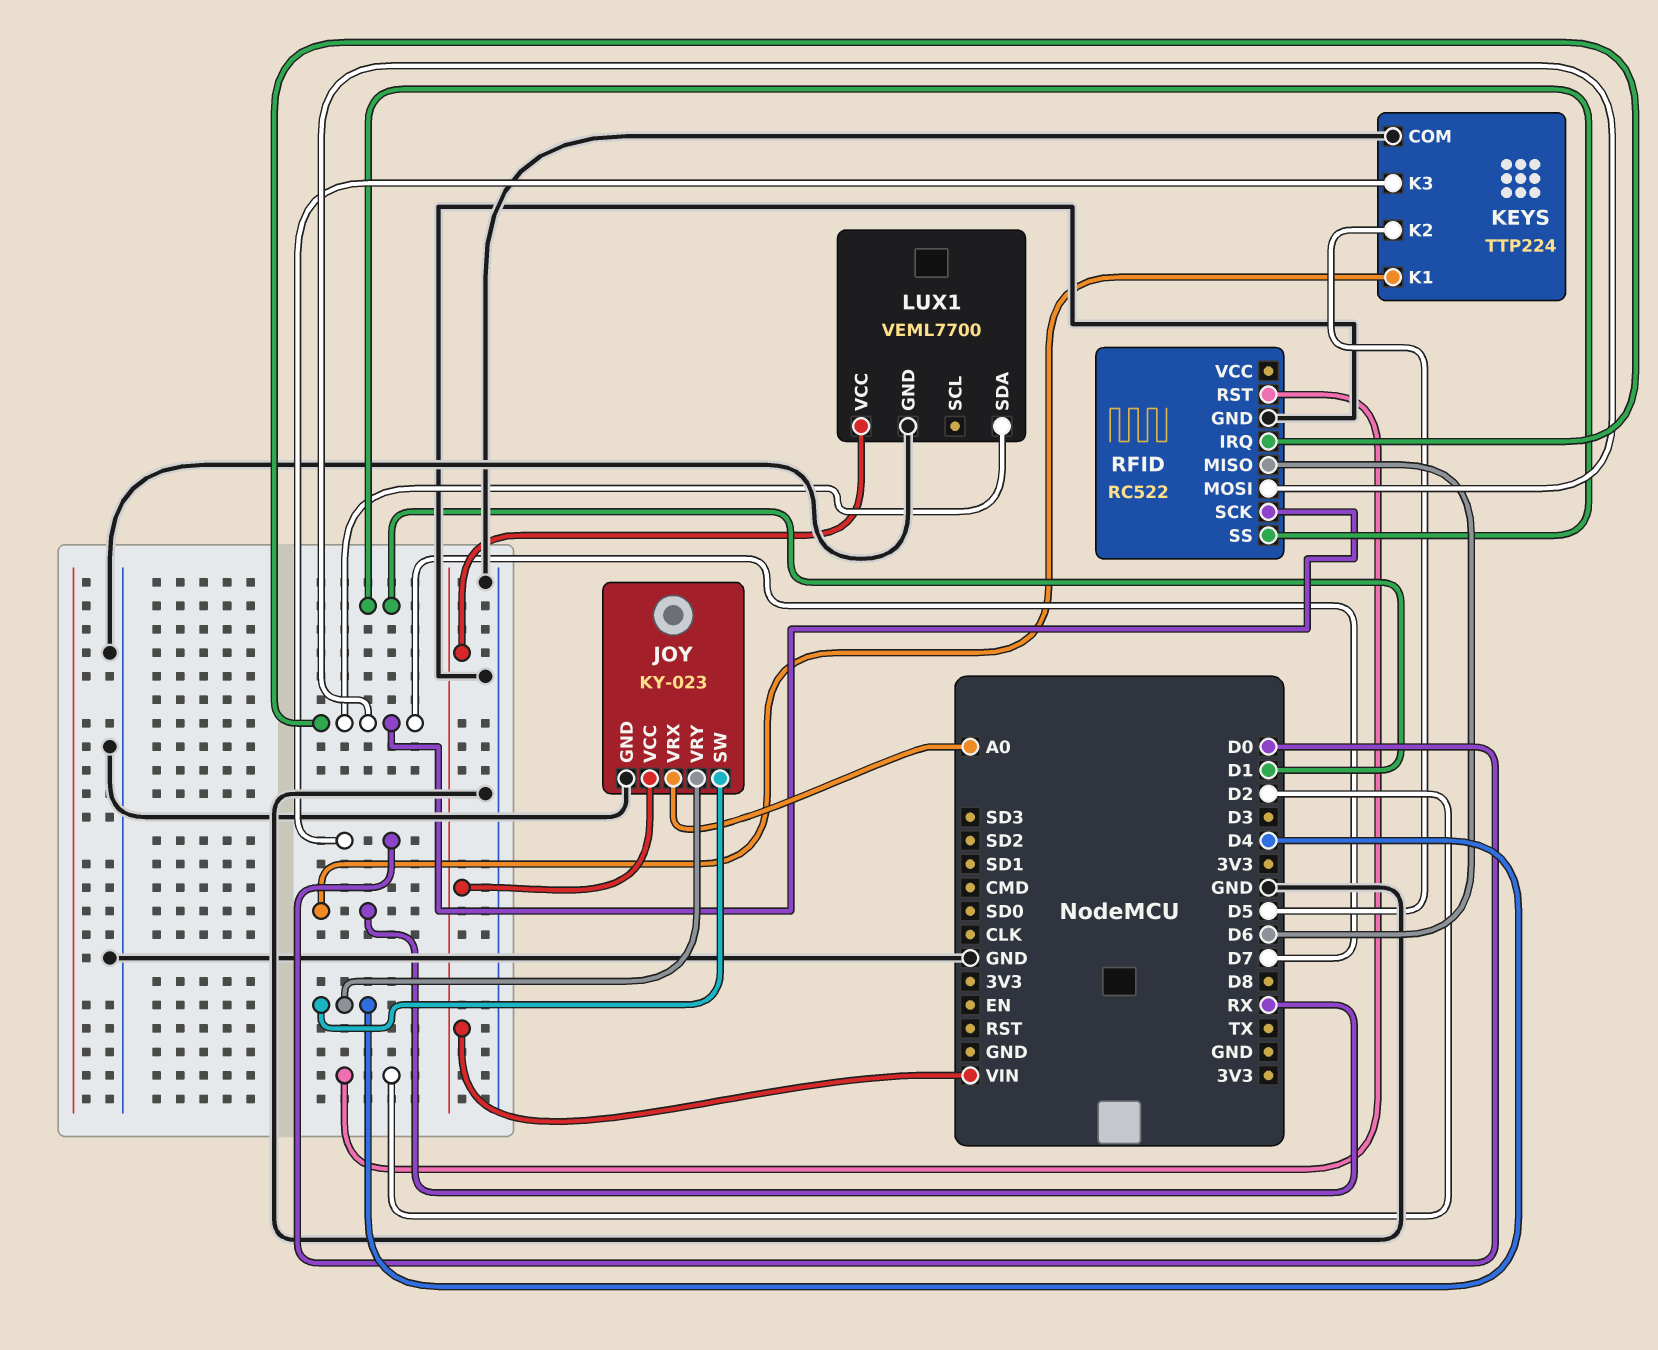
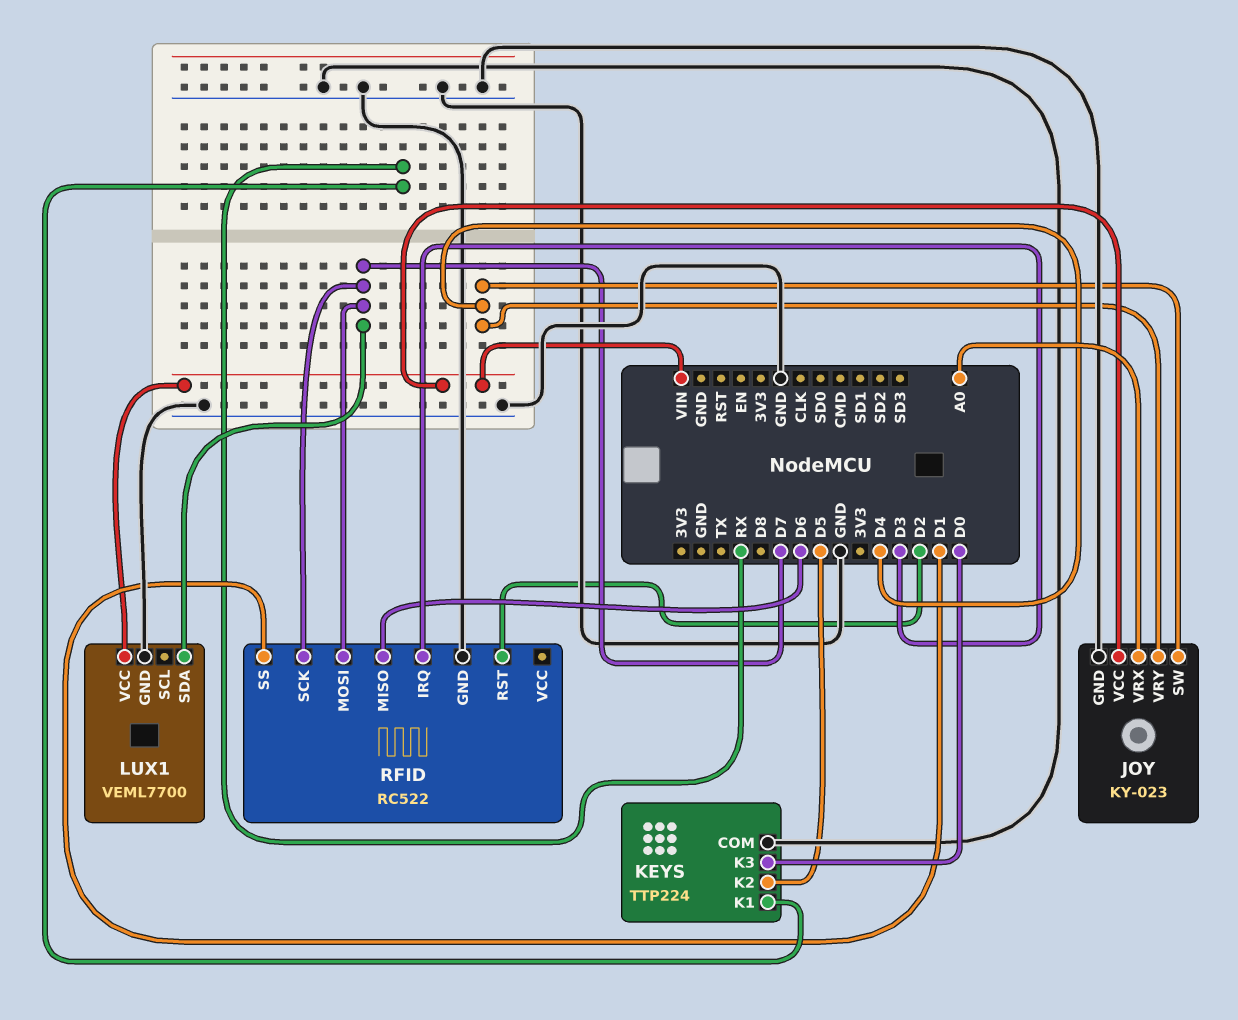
RFID pin IRQ: D7 -> D3

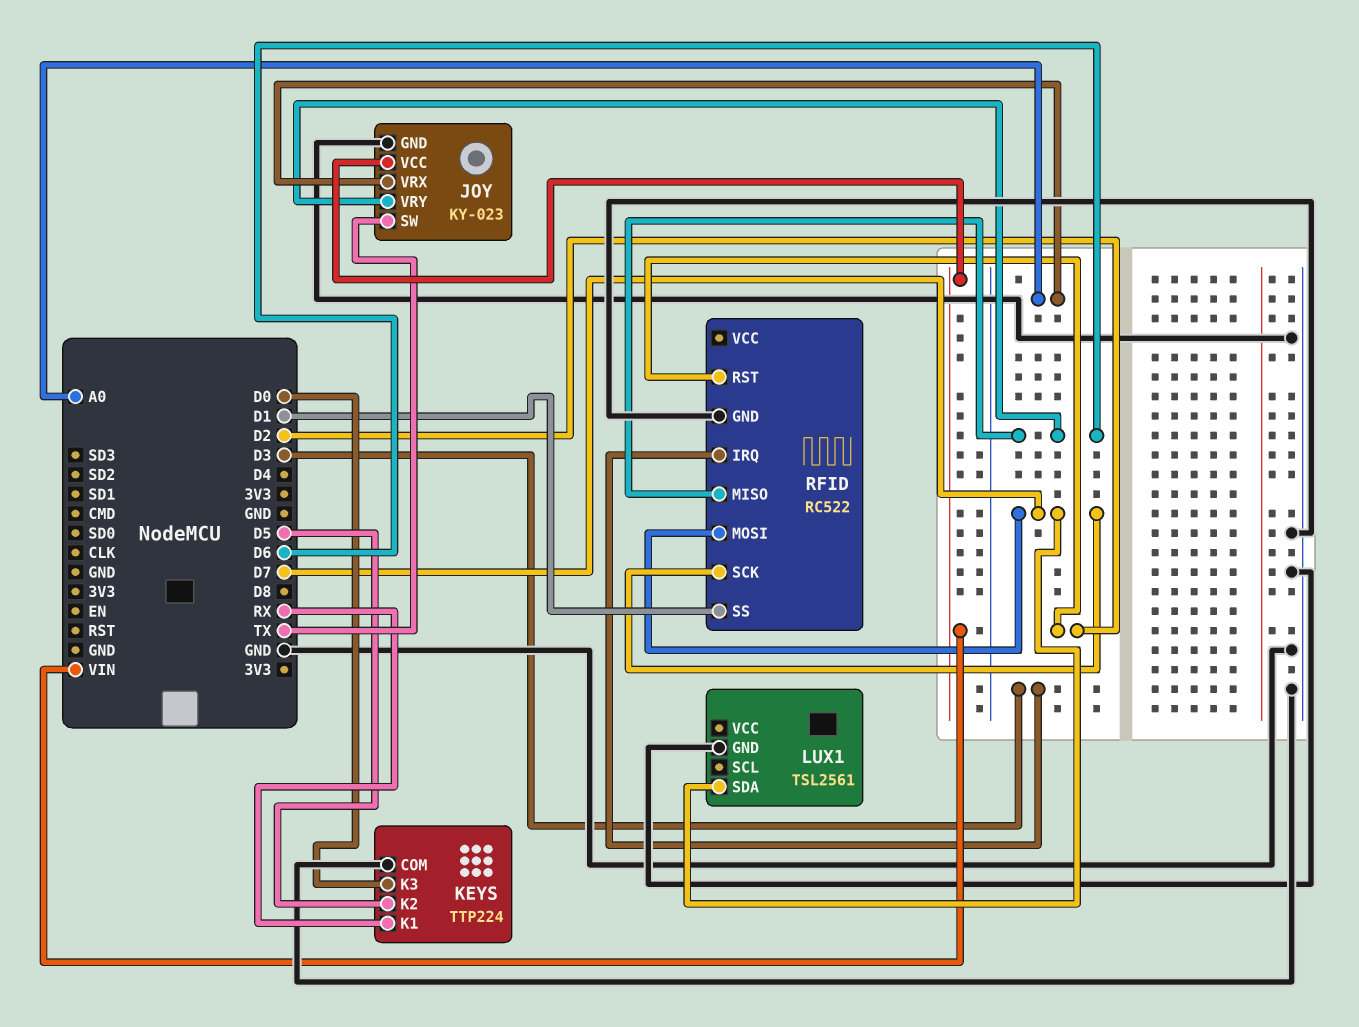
JOY pin SW: D4 -> TX
JOY pin VRY: D4 -> D6
LUX1: VEML7700 -> TSL2561
LUX1 pin VCC: VIN -> none

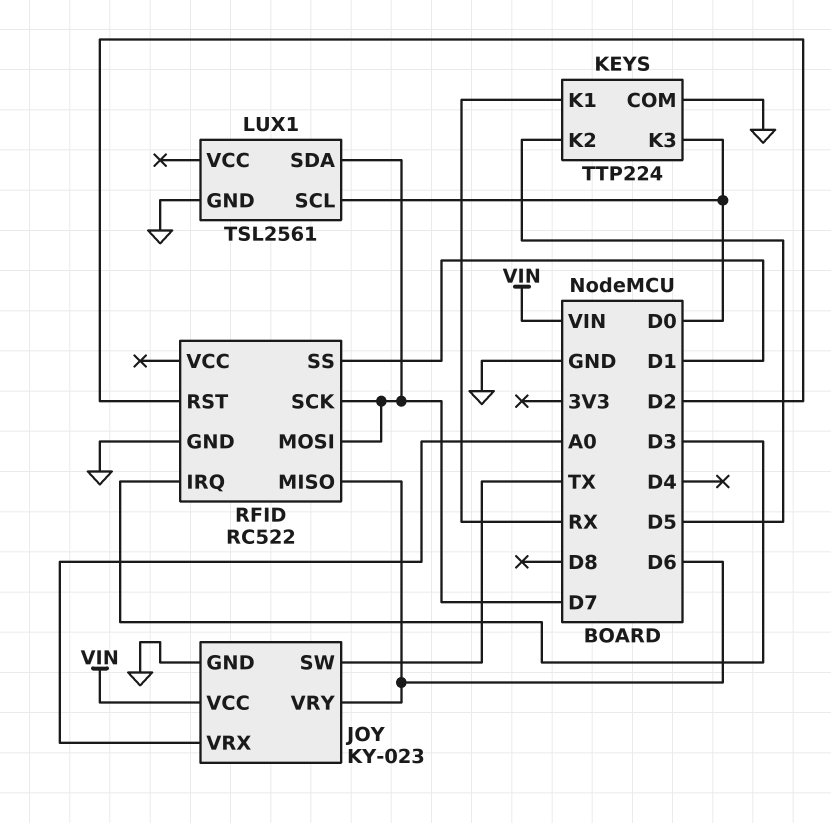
LUX1 pin SCL: none -> D0

